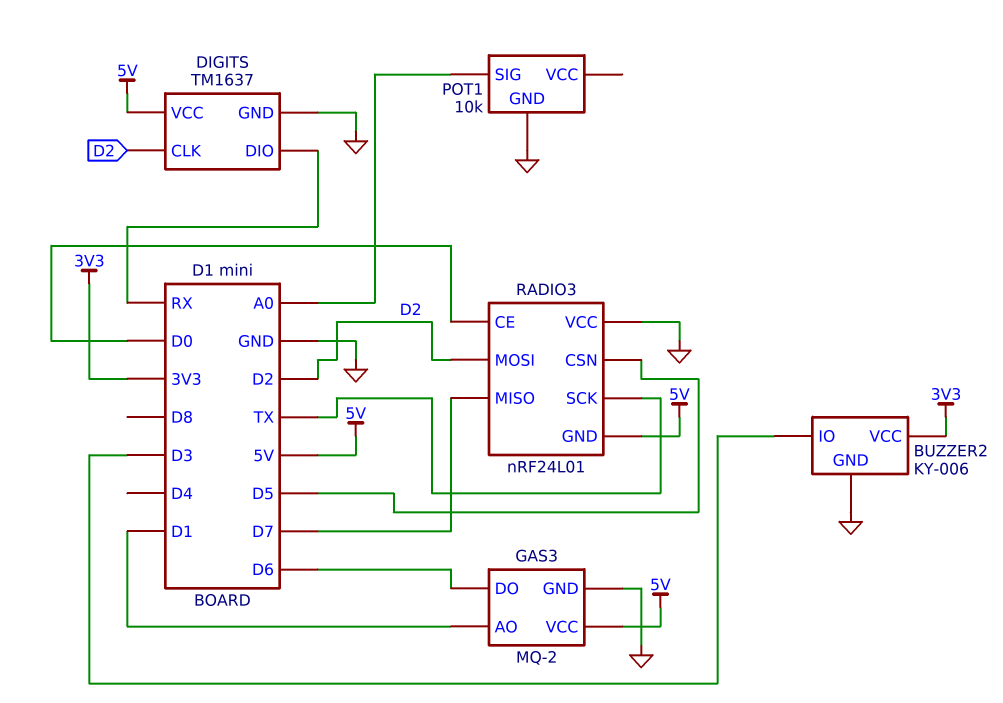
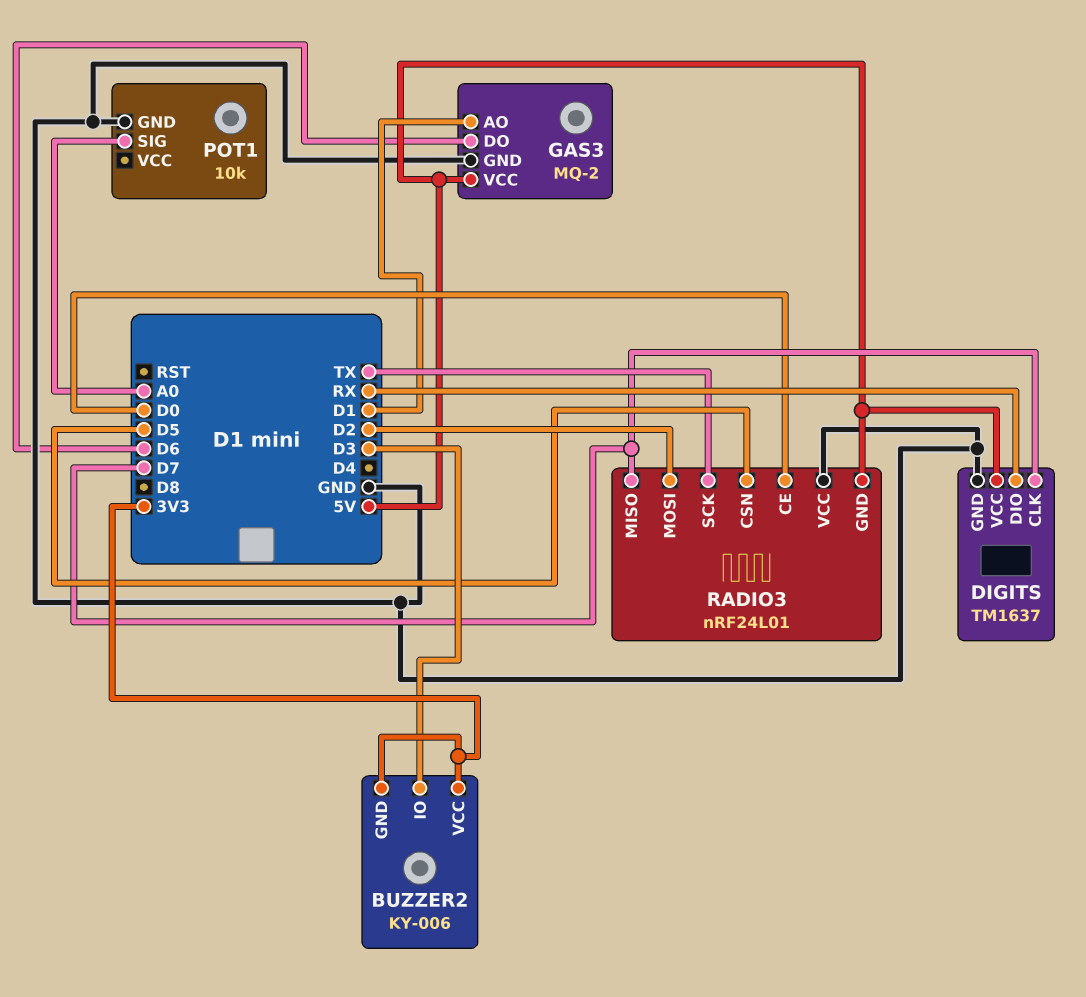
BUZZER2 pin GND: GND -> 3V3
DIGITS pin CLK: D2 -> D7

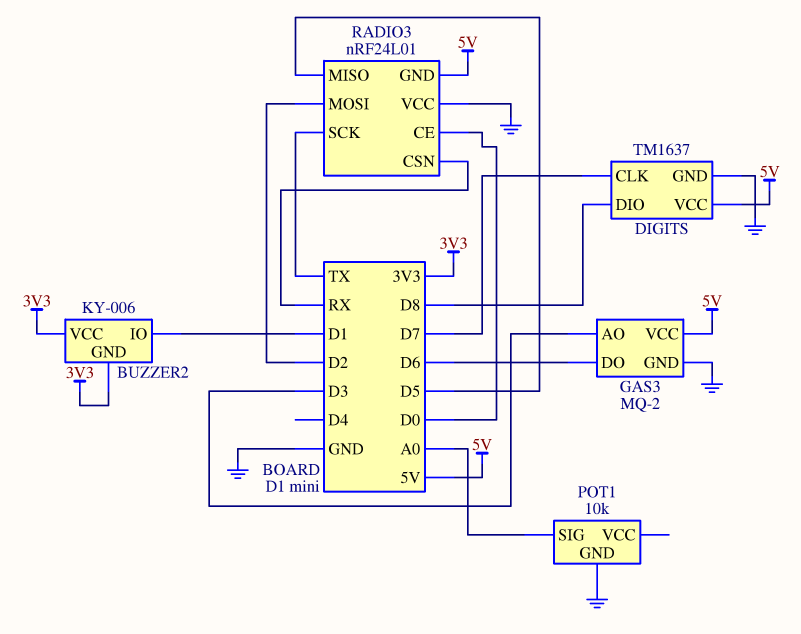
BUZZER2 pin IO: D3 -> D1
DIGITS pin DIO: RX -> D8
GAS3 pin AO: D1 -> D3
RADIO3 pin CSN: D5 -> RX
RADIO3 pin MISO: D7 -> D5

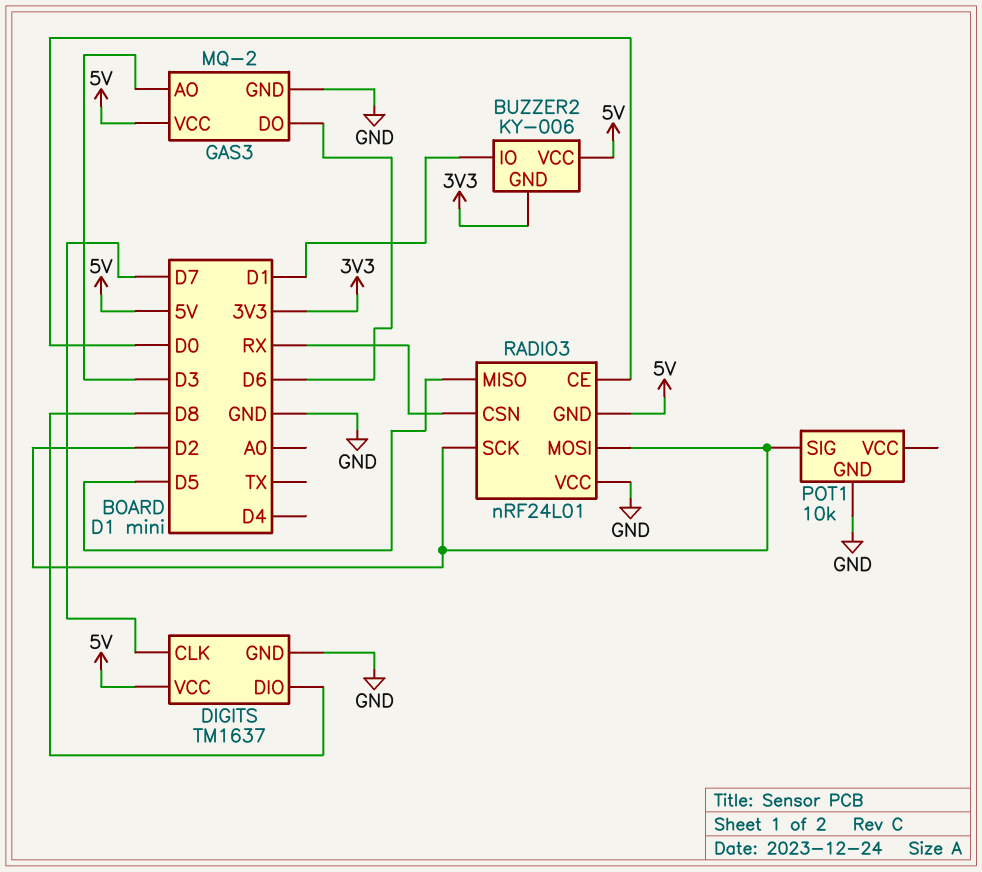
BUZZER2 pin VCC: 3V3 -> 5V
POT1 pin SIG: A0 -> D2
RADIO3 pin SCK: TX -> D2

